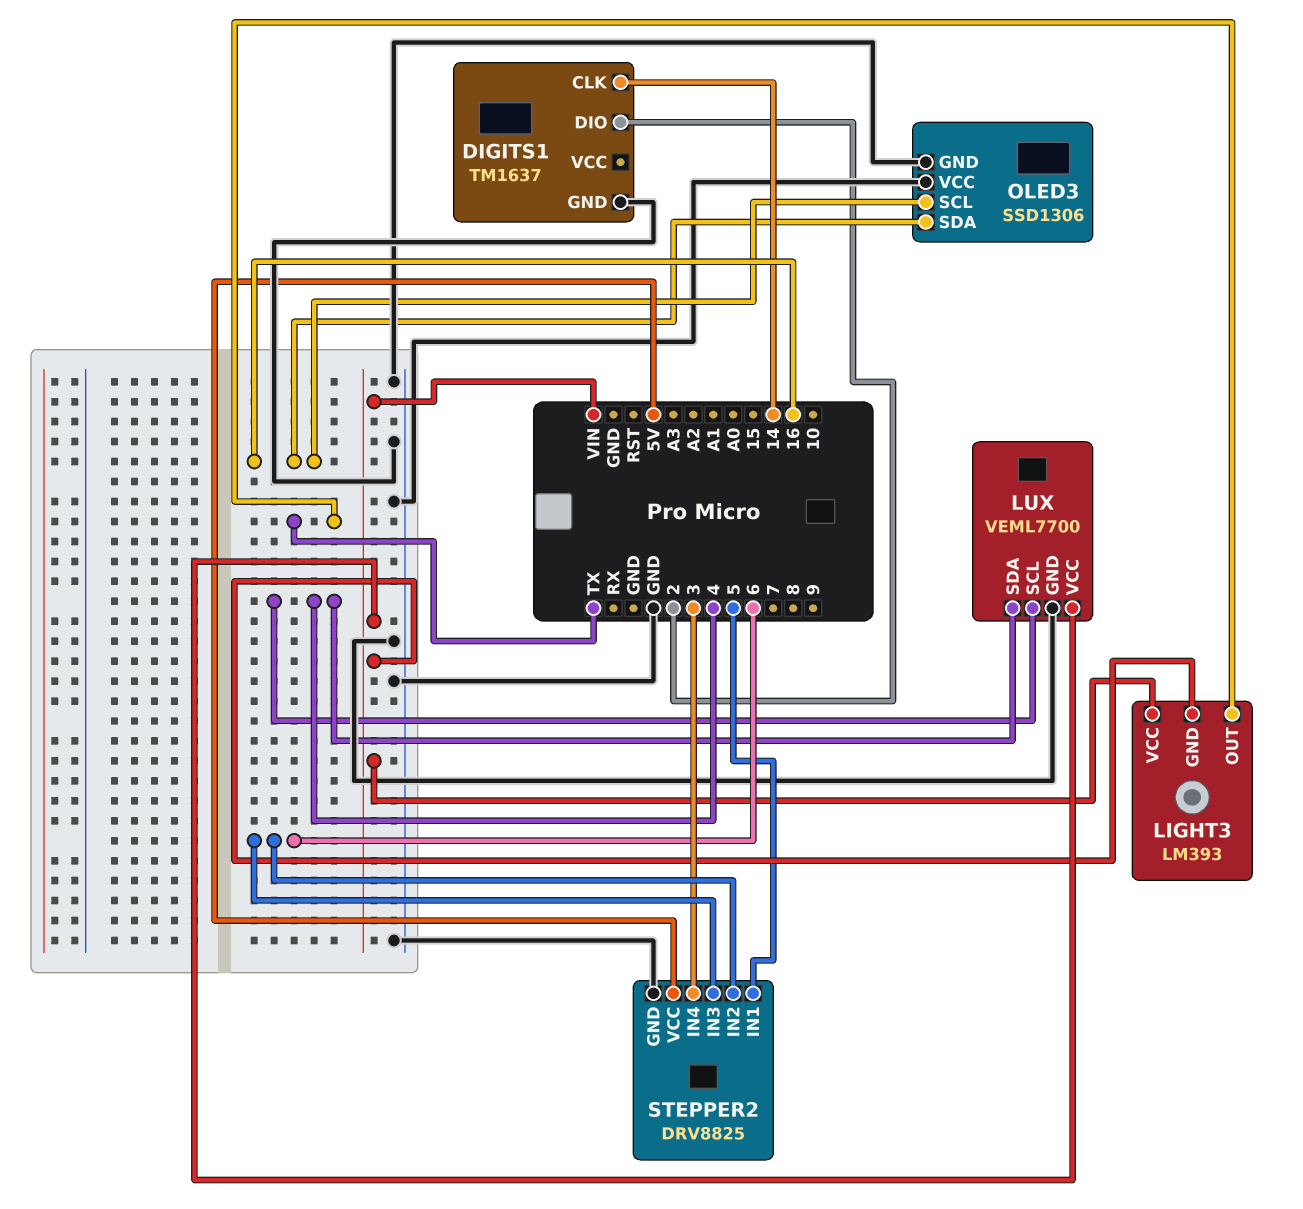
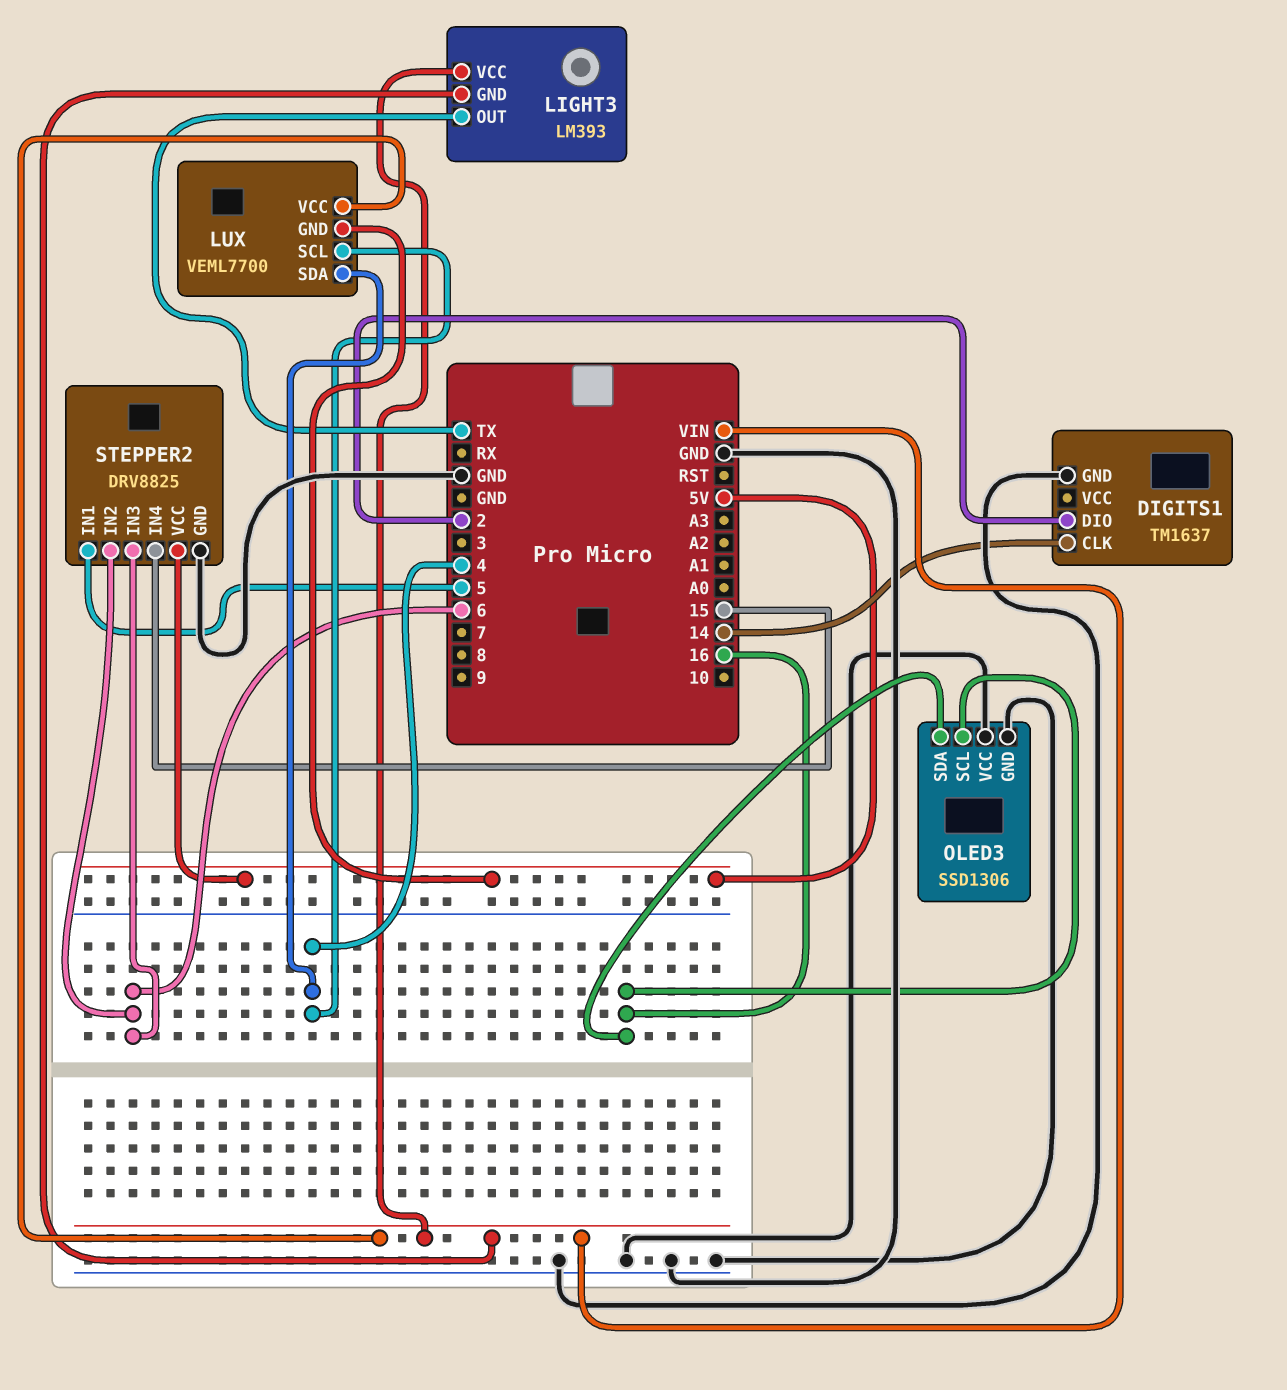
LUX pin GND: GND -> 5V
STEPPER2 pin IN4: 3 -> 15

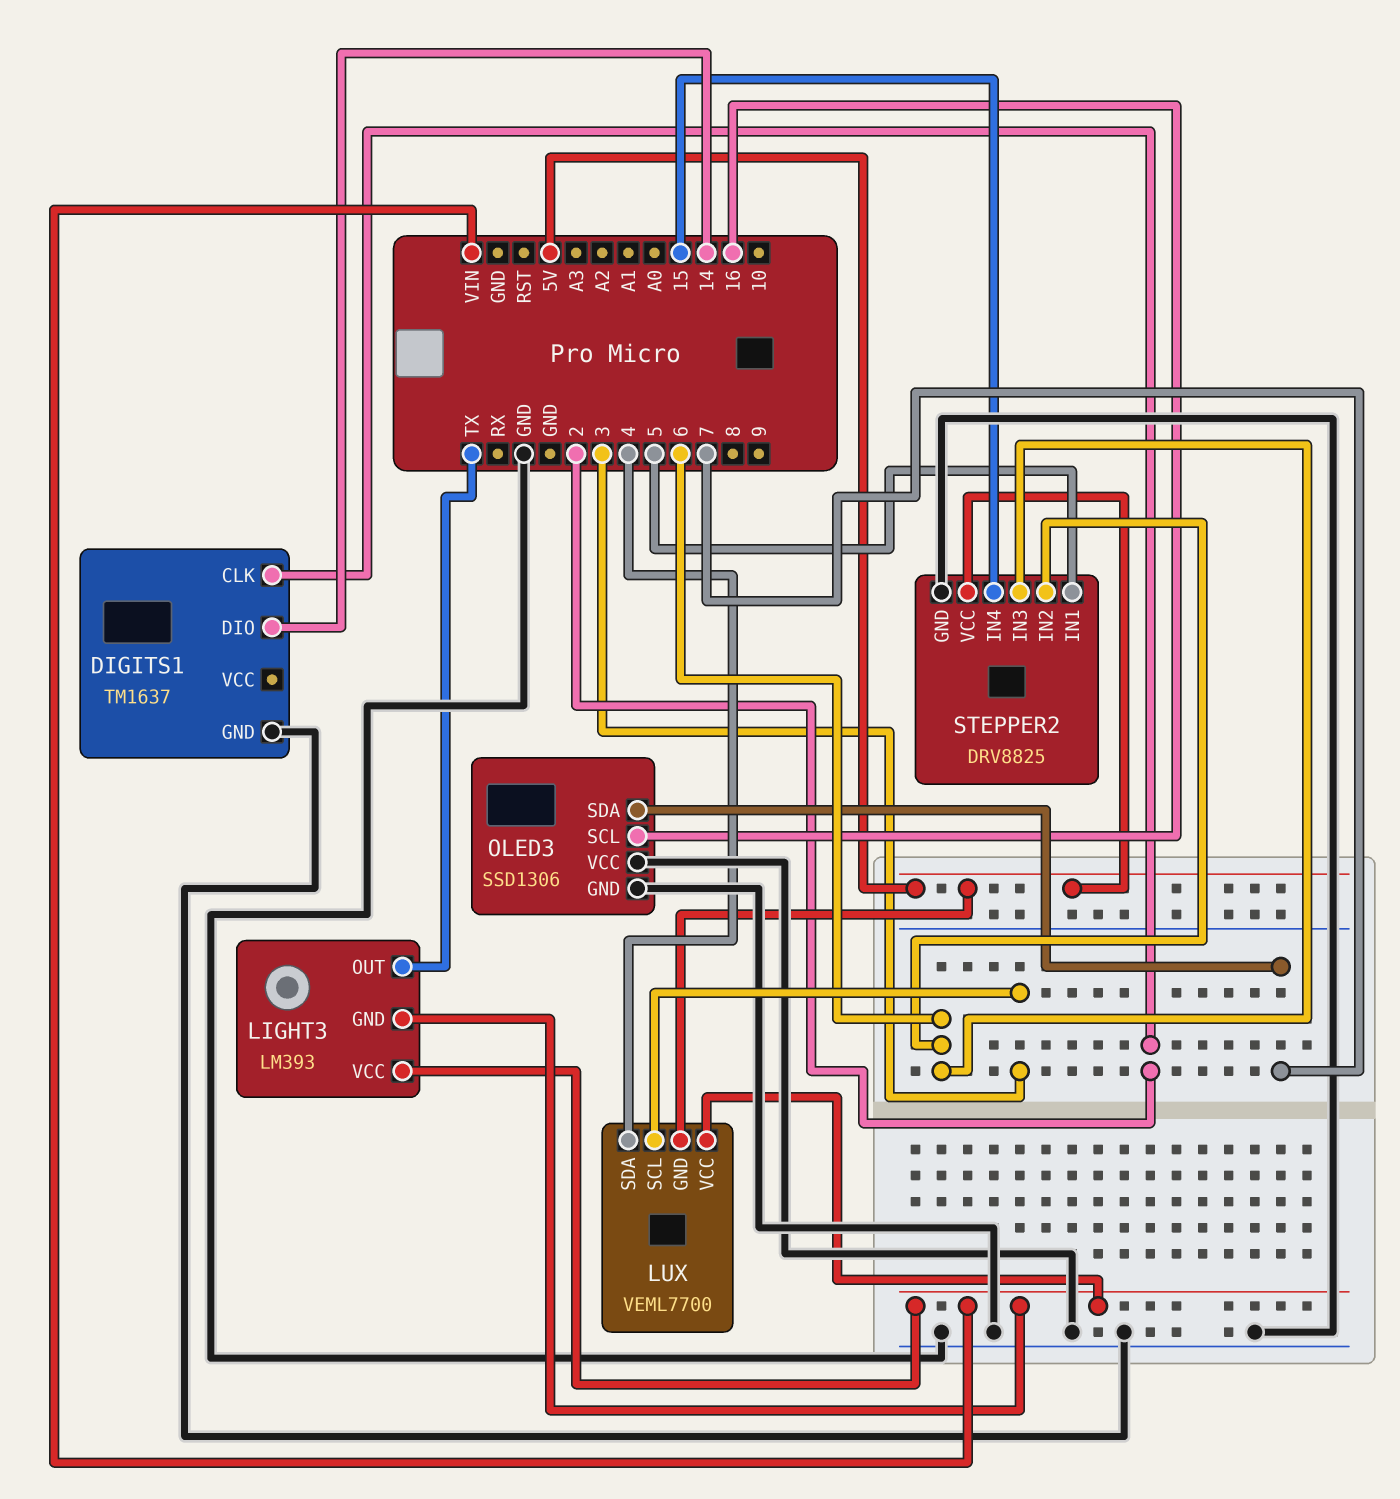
DIGITS1 pin CLK: 14 -> 2
DIGITS1 pin DIO: 2 -> 14
LUX pin SCL: 4 -> 3
OLED3 pin SDA: 16 -> 7

